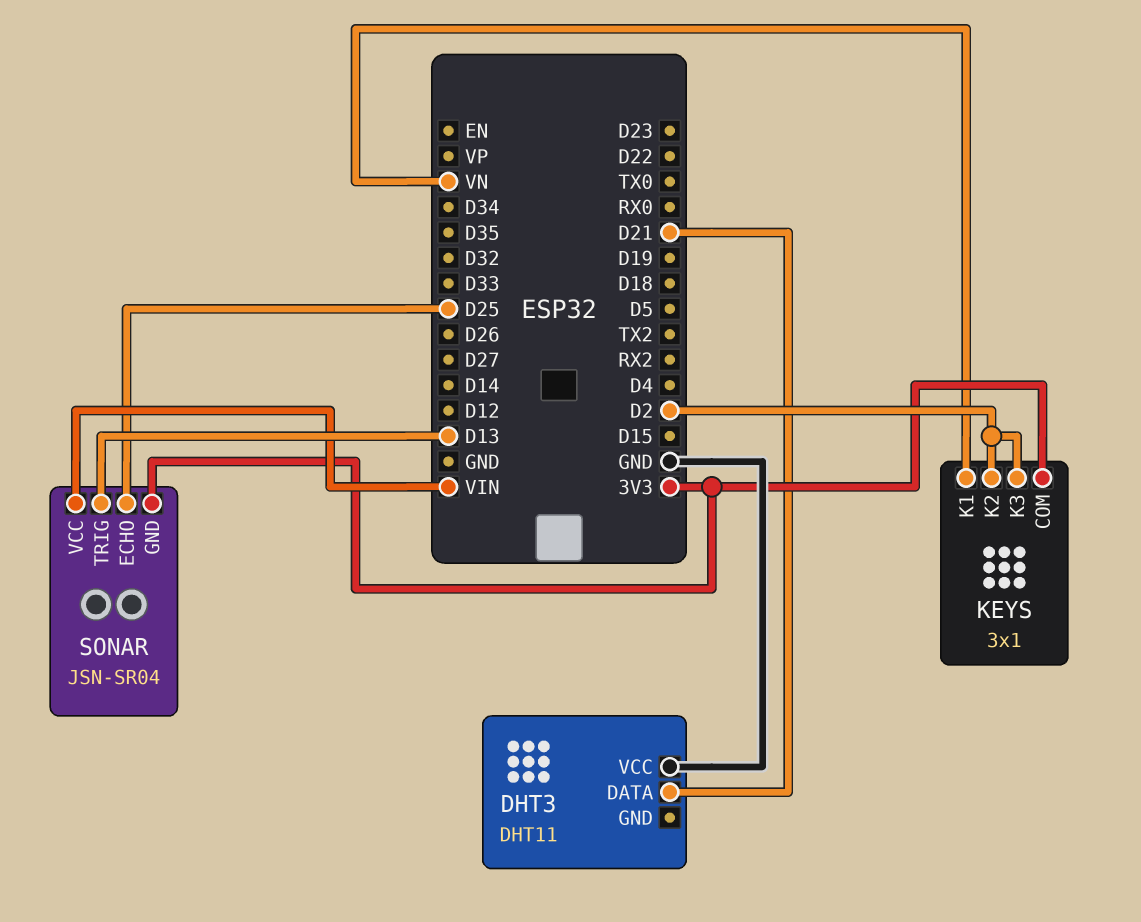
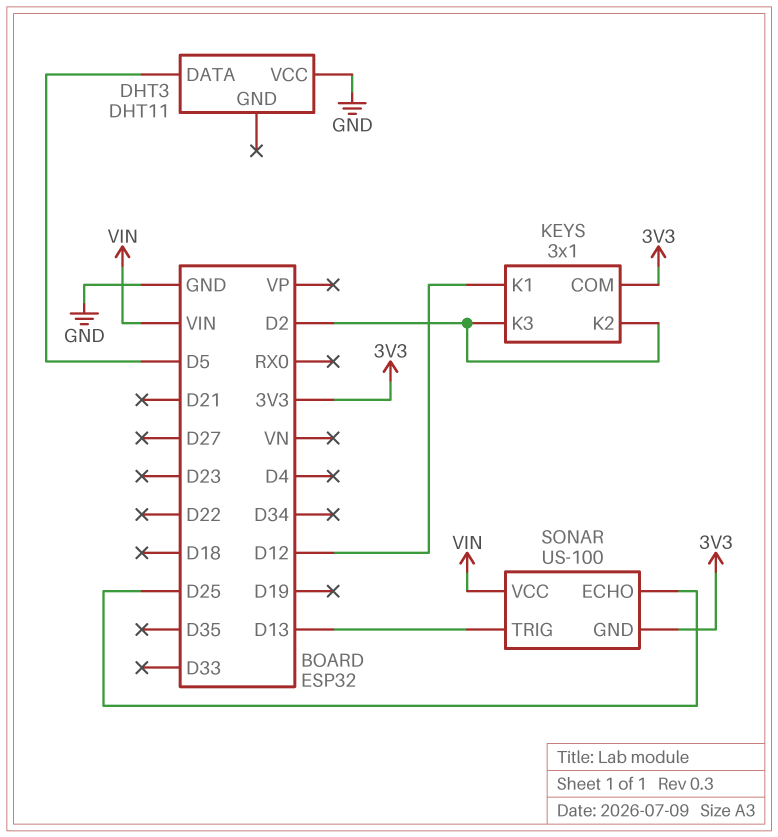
DHT3 pin DATA: D21 -> D5
KEYS pin K1: VN -> D12
SONAR: JSN-SR04 -> US-100

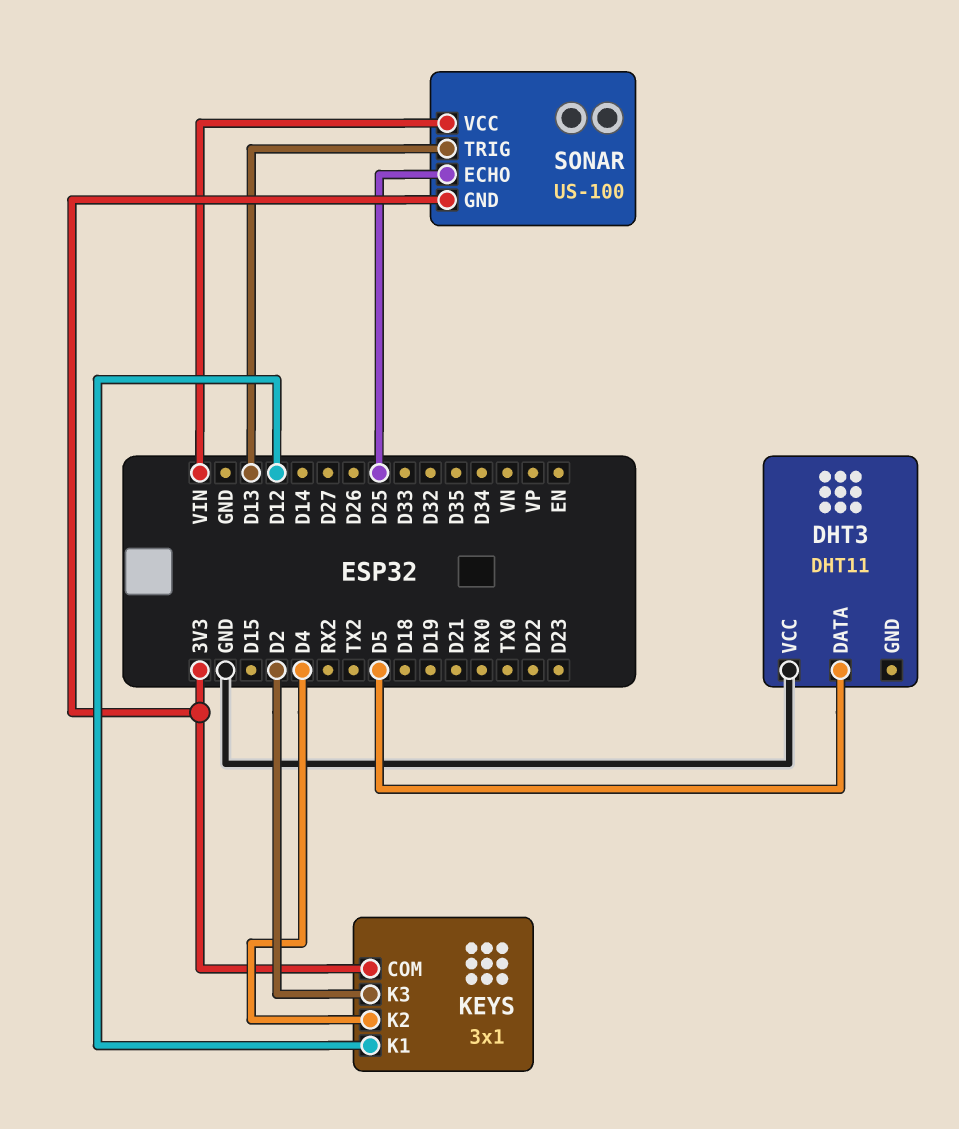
KEYS pin K2: D2 -> D4

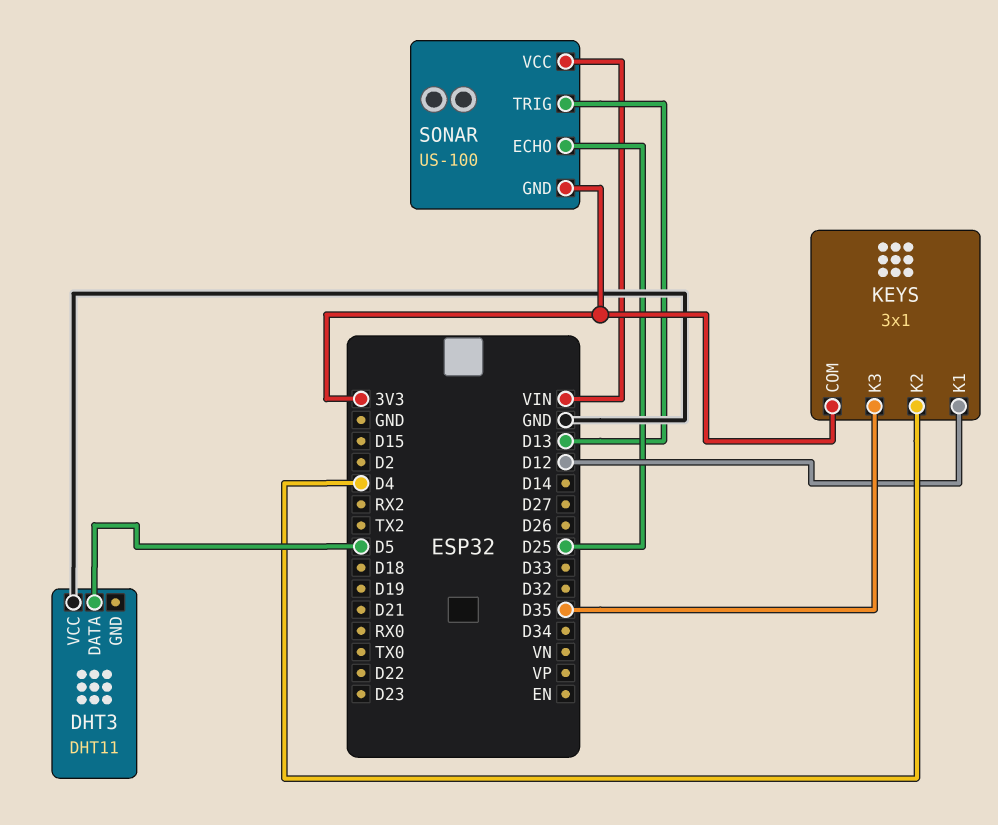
KEYS pin K3: D2 -> D35

